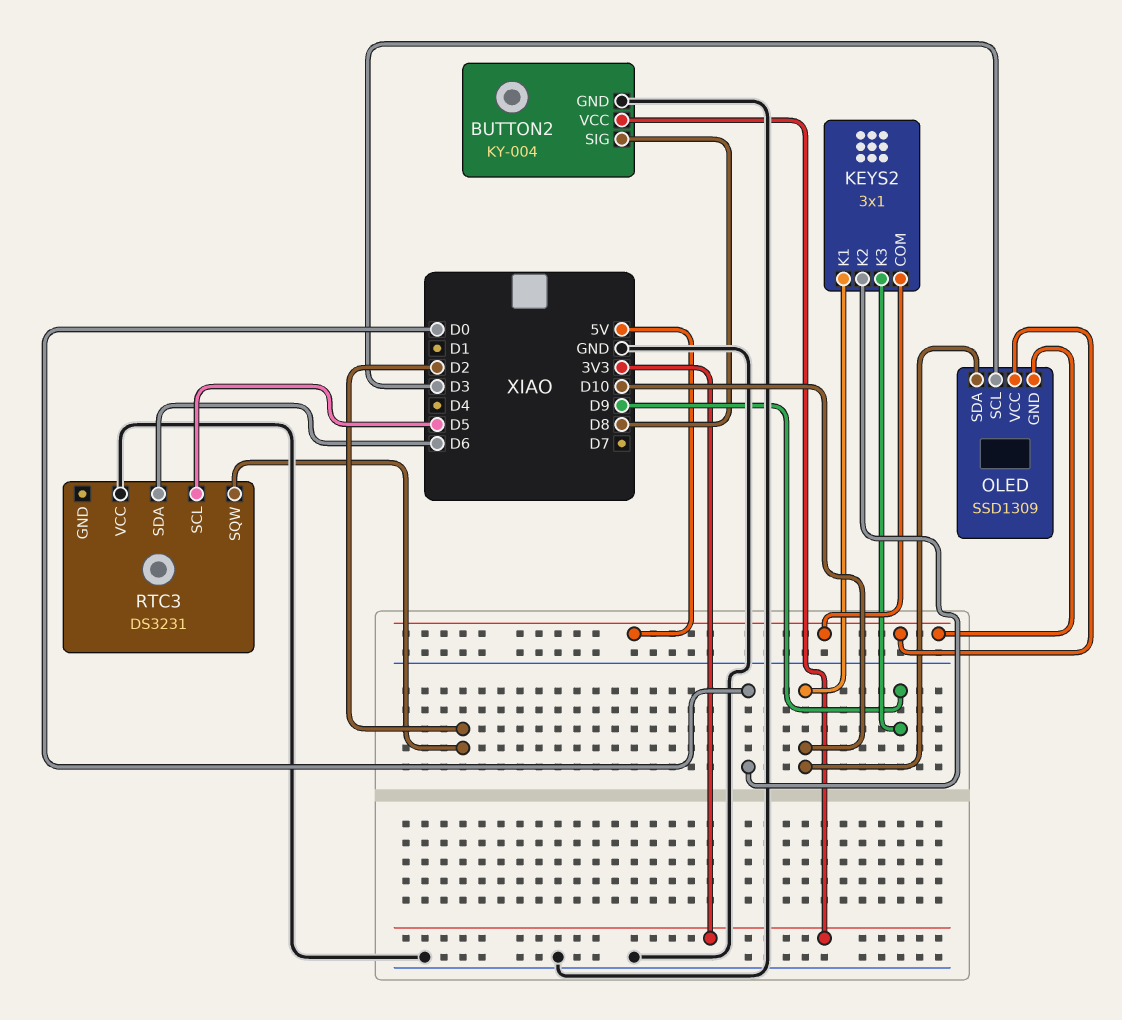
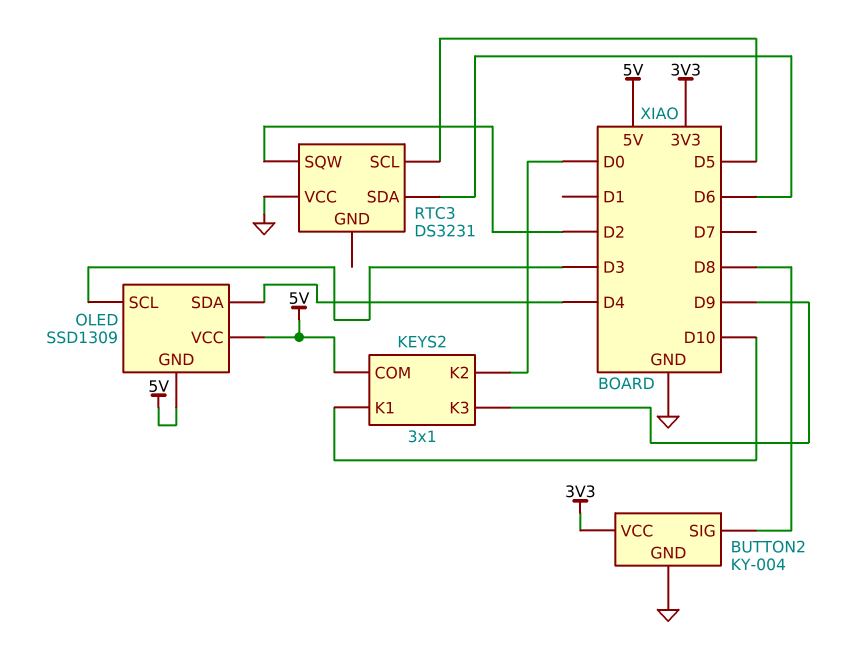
OLED pin SDA: D10 -> D4

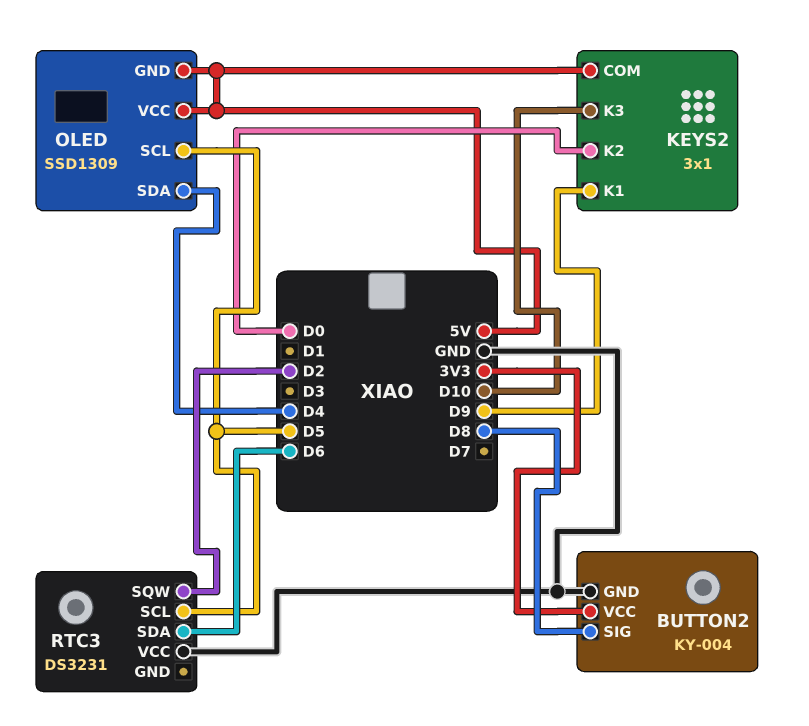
KEYS2 pin K1: D10 -> D9
KEYS2 pin K3: D9 -> D10
OLED pin SCL: D3 -> D5

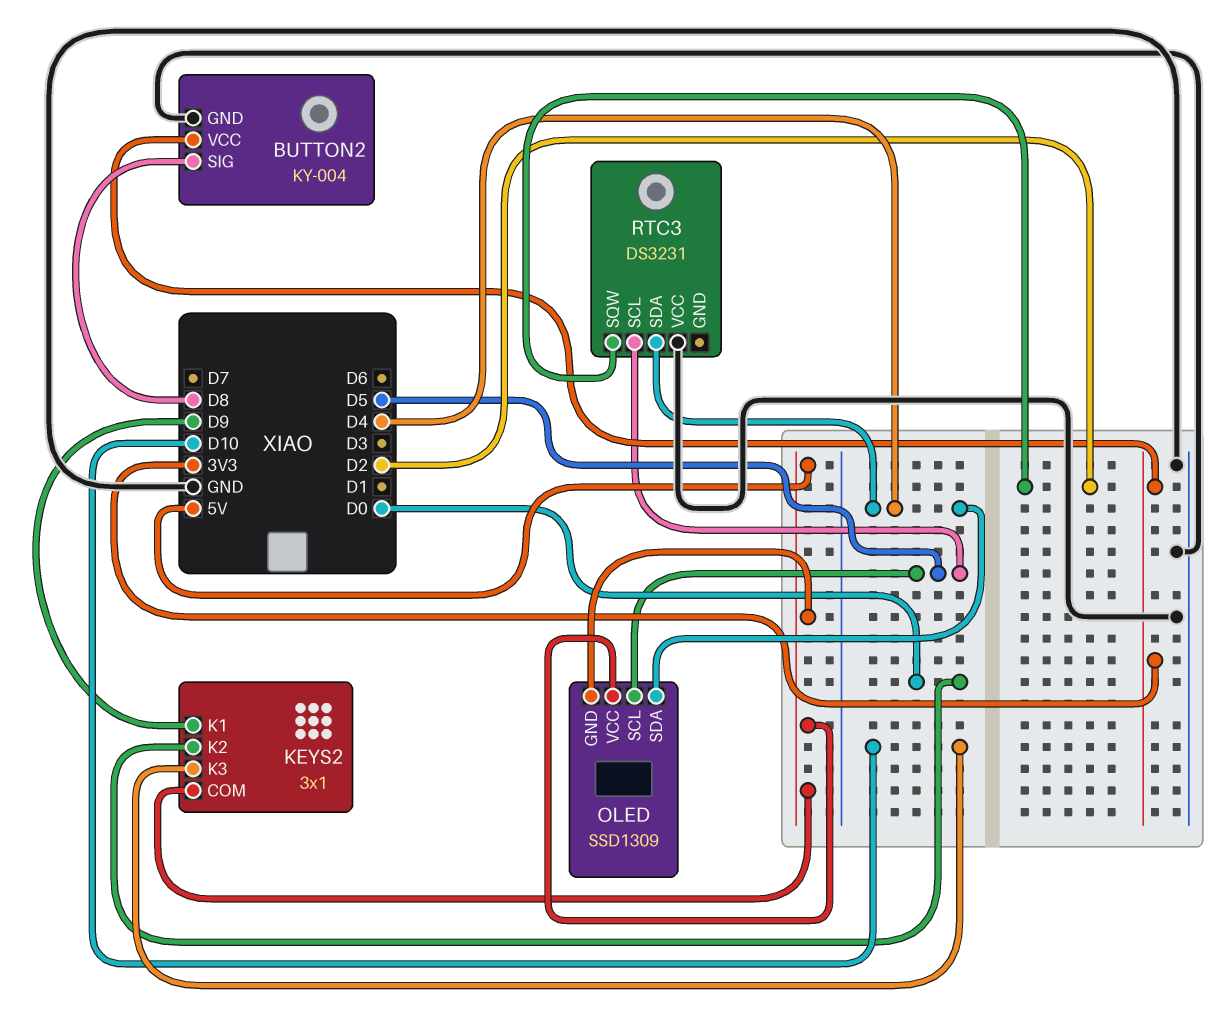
RTC3 pin SDA: D6 -> D4

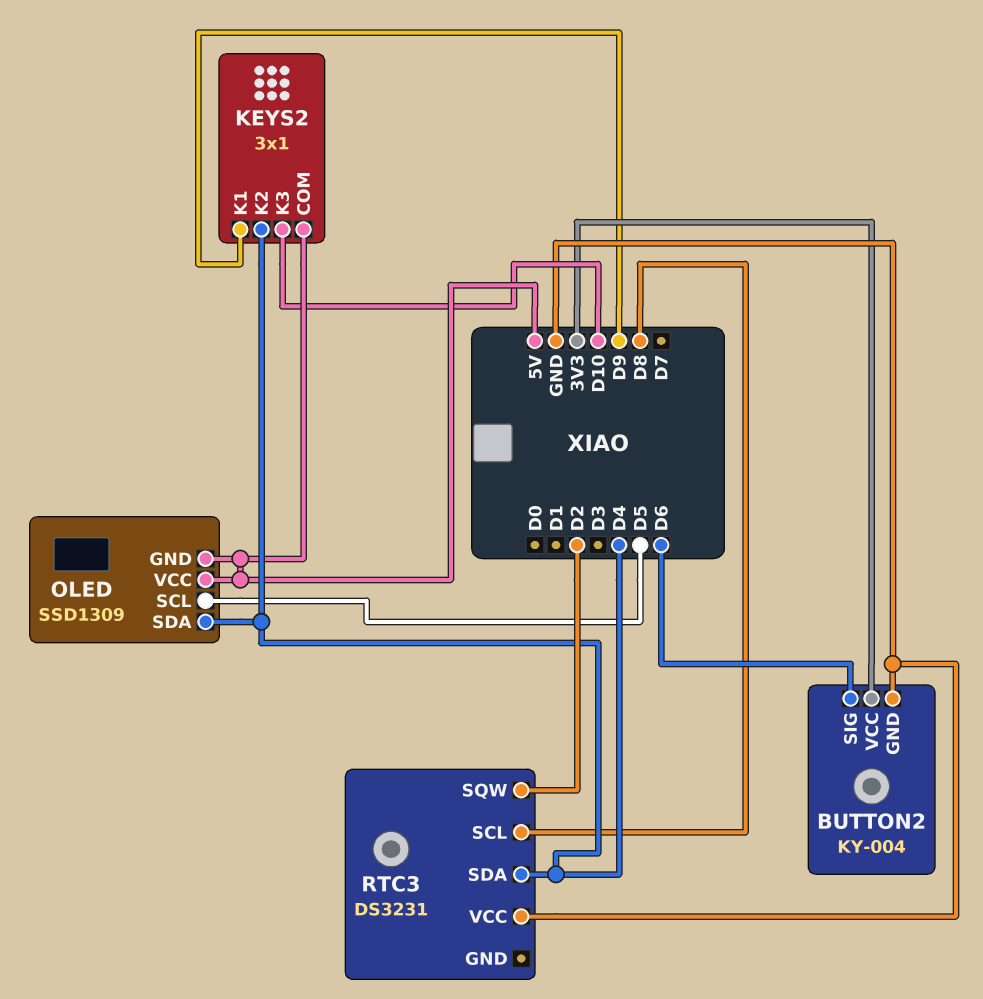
BUTTON2 pin SIG: D8 -> D6
KEYS2 pin K2: D0 -> D4
RTC3 pin SCL: D5 -> D8

